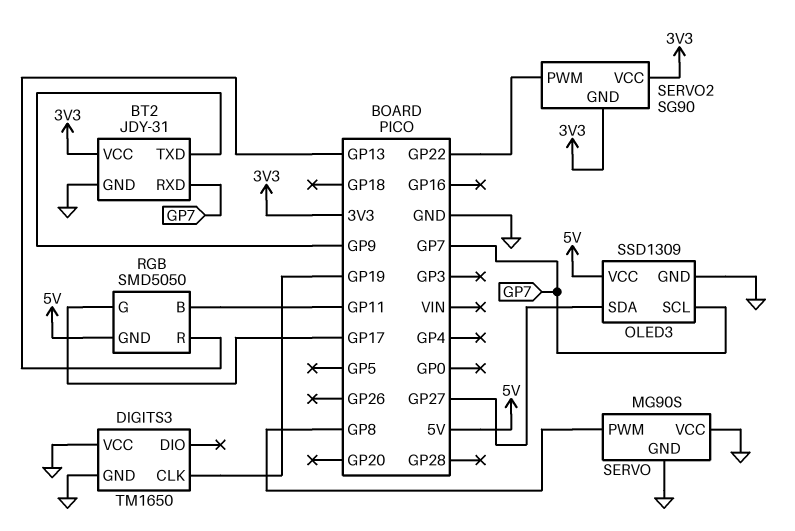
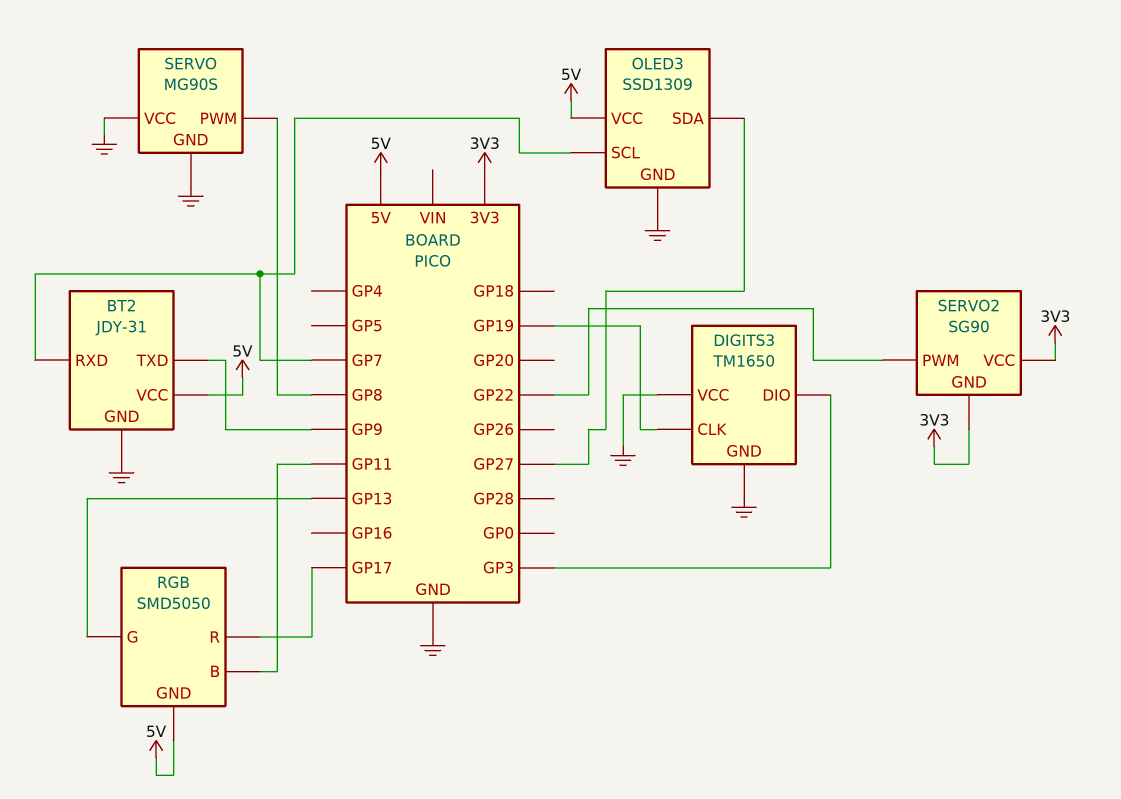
BT2 pin VCC: 3V3 -> 5V
DIGITS3 pin DIO: none -> GP3
RGB pin G: GP17 -> GP13
RGB pin R: GP13 -> GP17

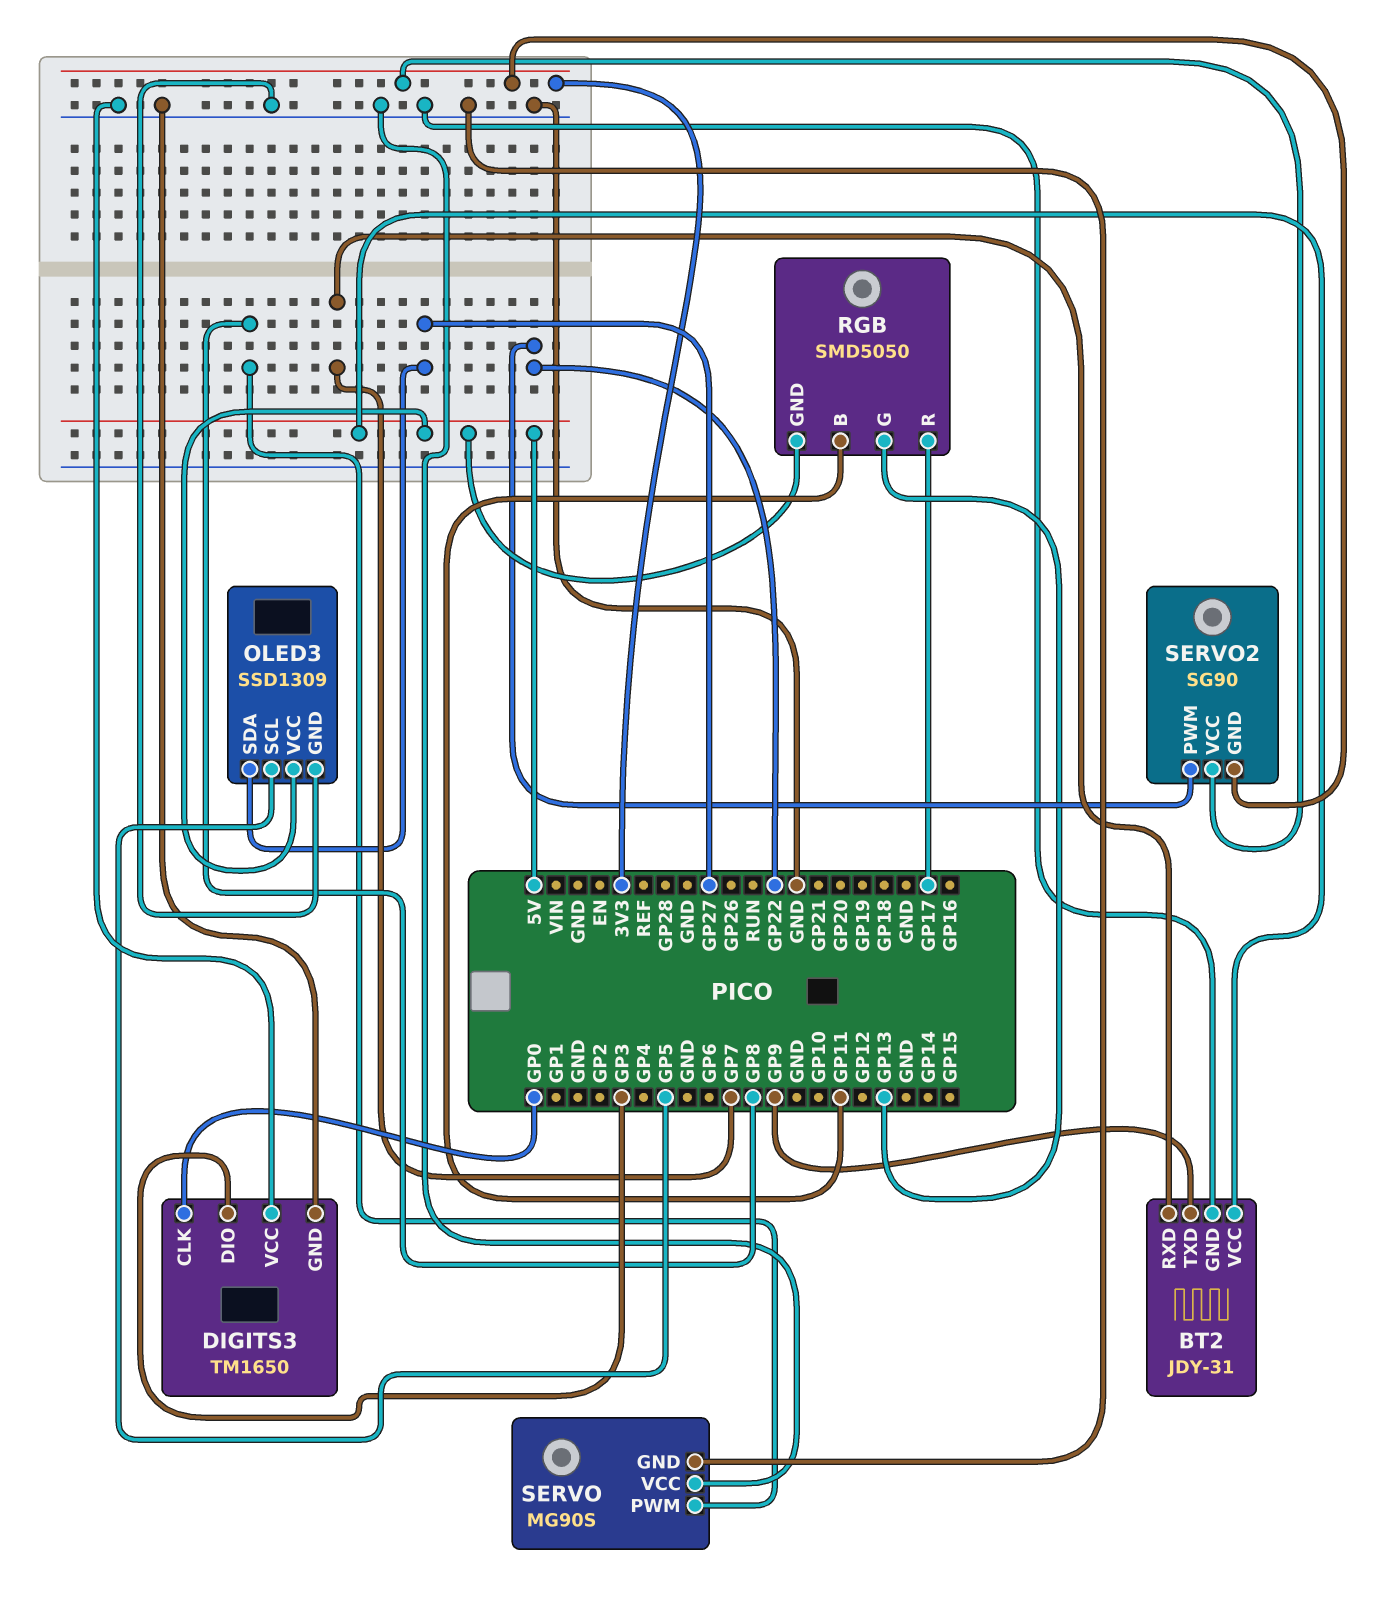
DIGITS3 pin CLK: GP19 -> GP0
OLED3 pin SCL: GP7 -> GP5

